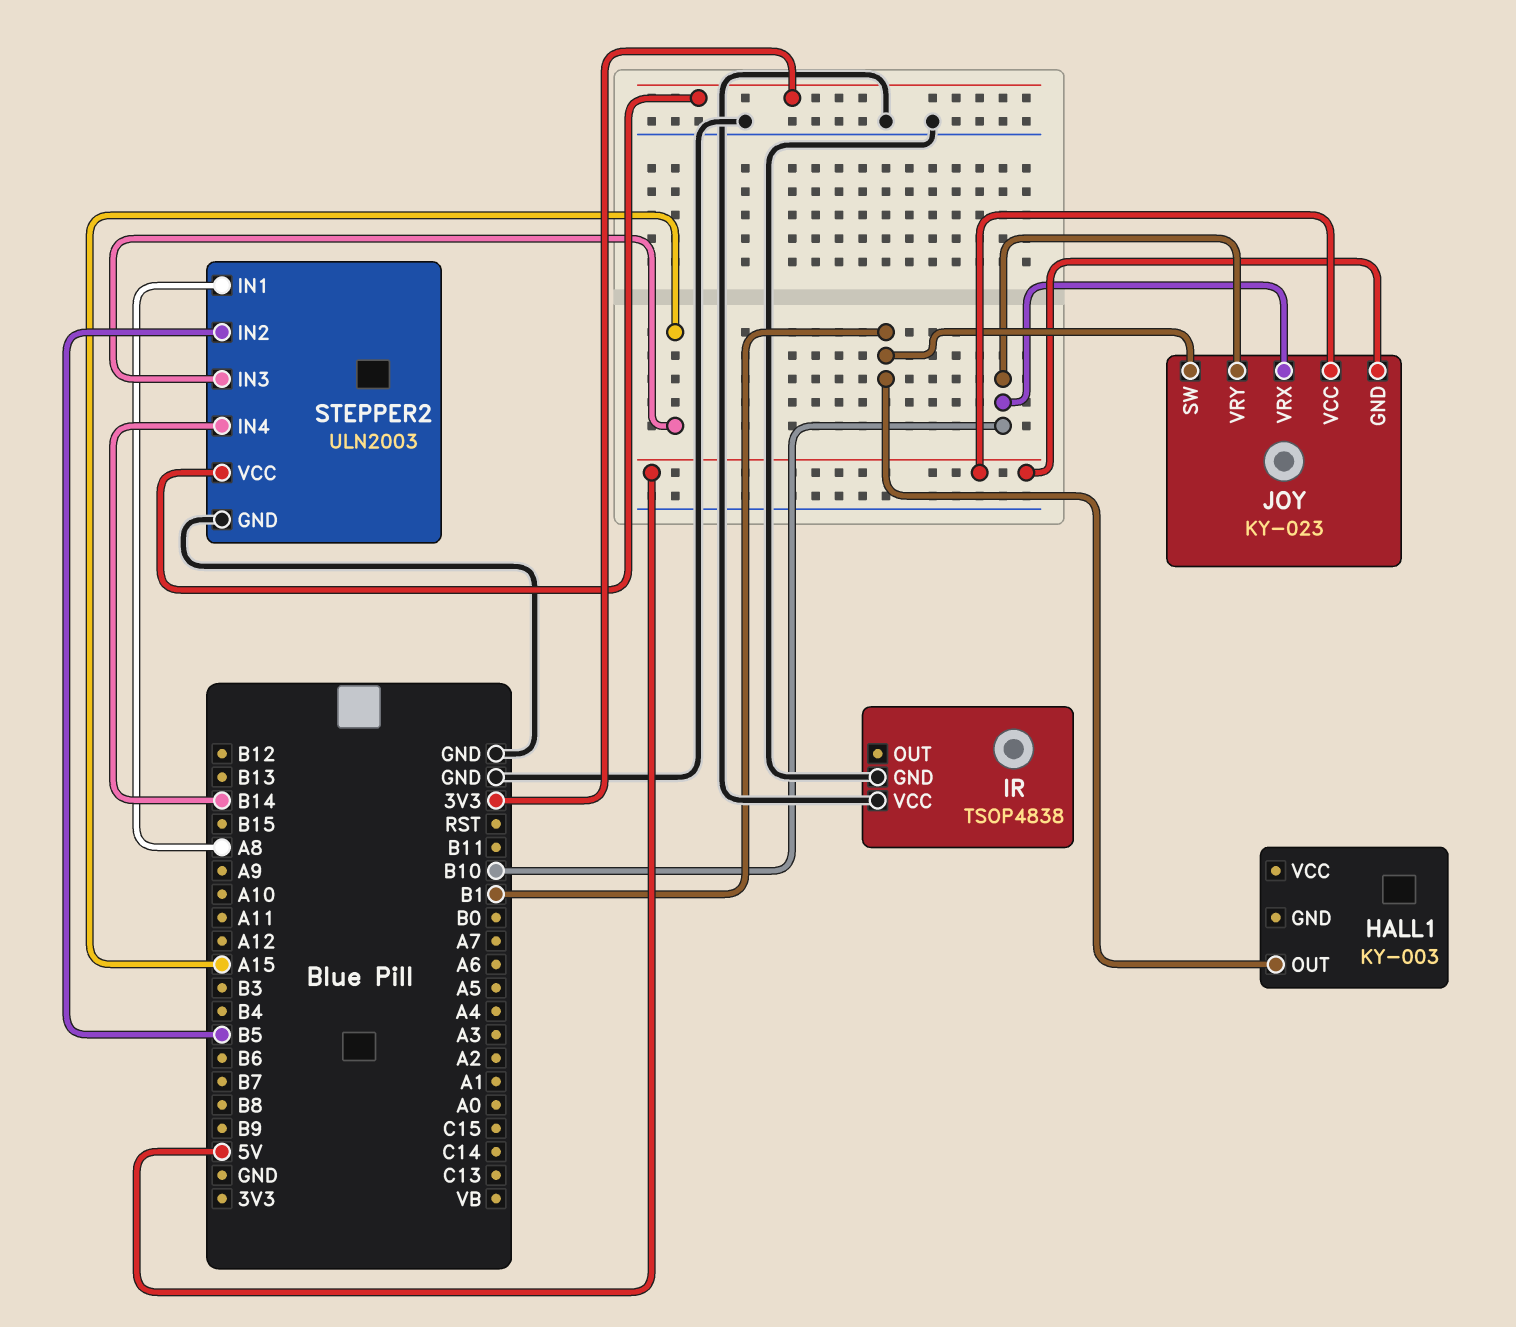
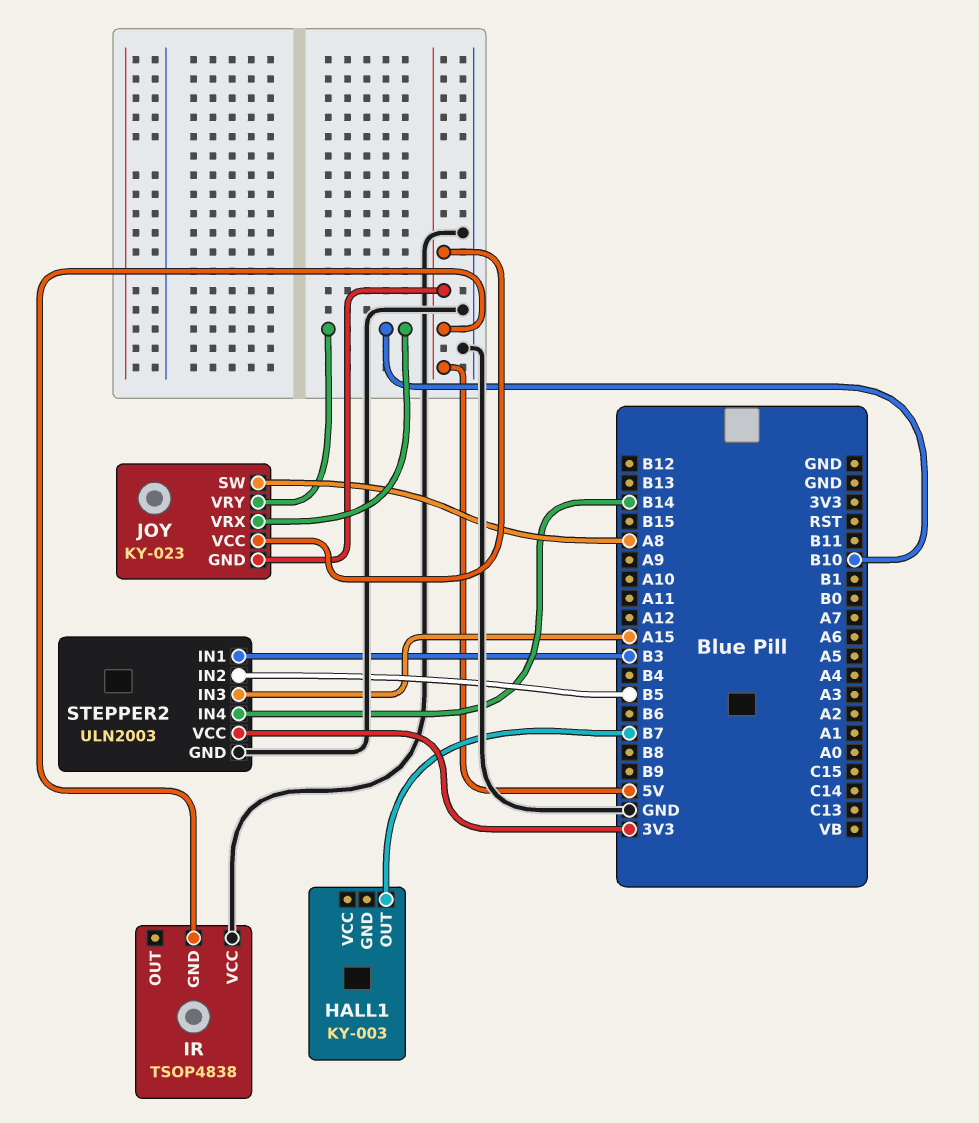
HALL1 pin OUT: B1 -> B7
IR pin GND: GND -> 5V
JOY pin SW: B1 -> A8
STEPPER2 pin IN1: A8 -> B3

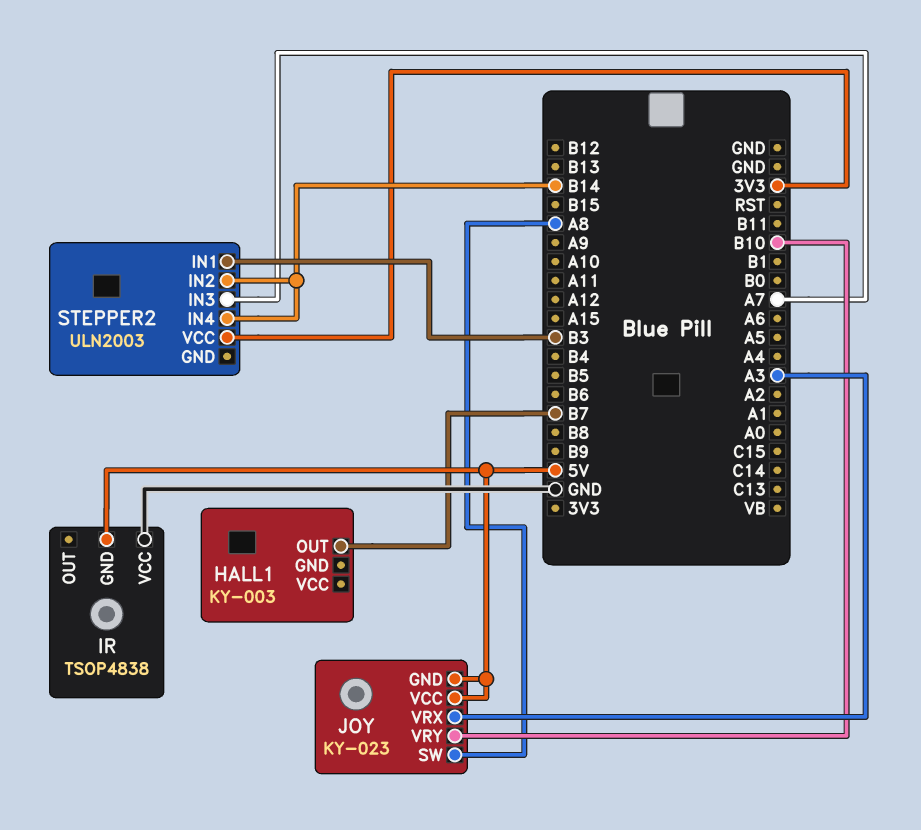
JOY pin VRX: B10 -> A3
STEPPER2 pin GND: GND -> none
STEPPER2 pin IN2: B5 -> B14
STEPPER2 pin IN3: A15 -> A7

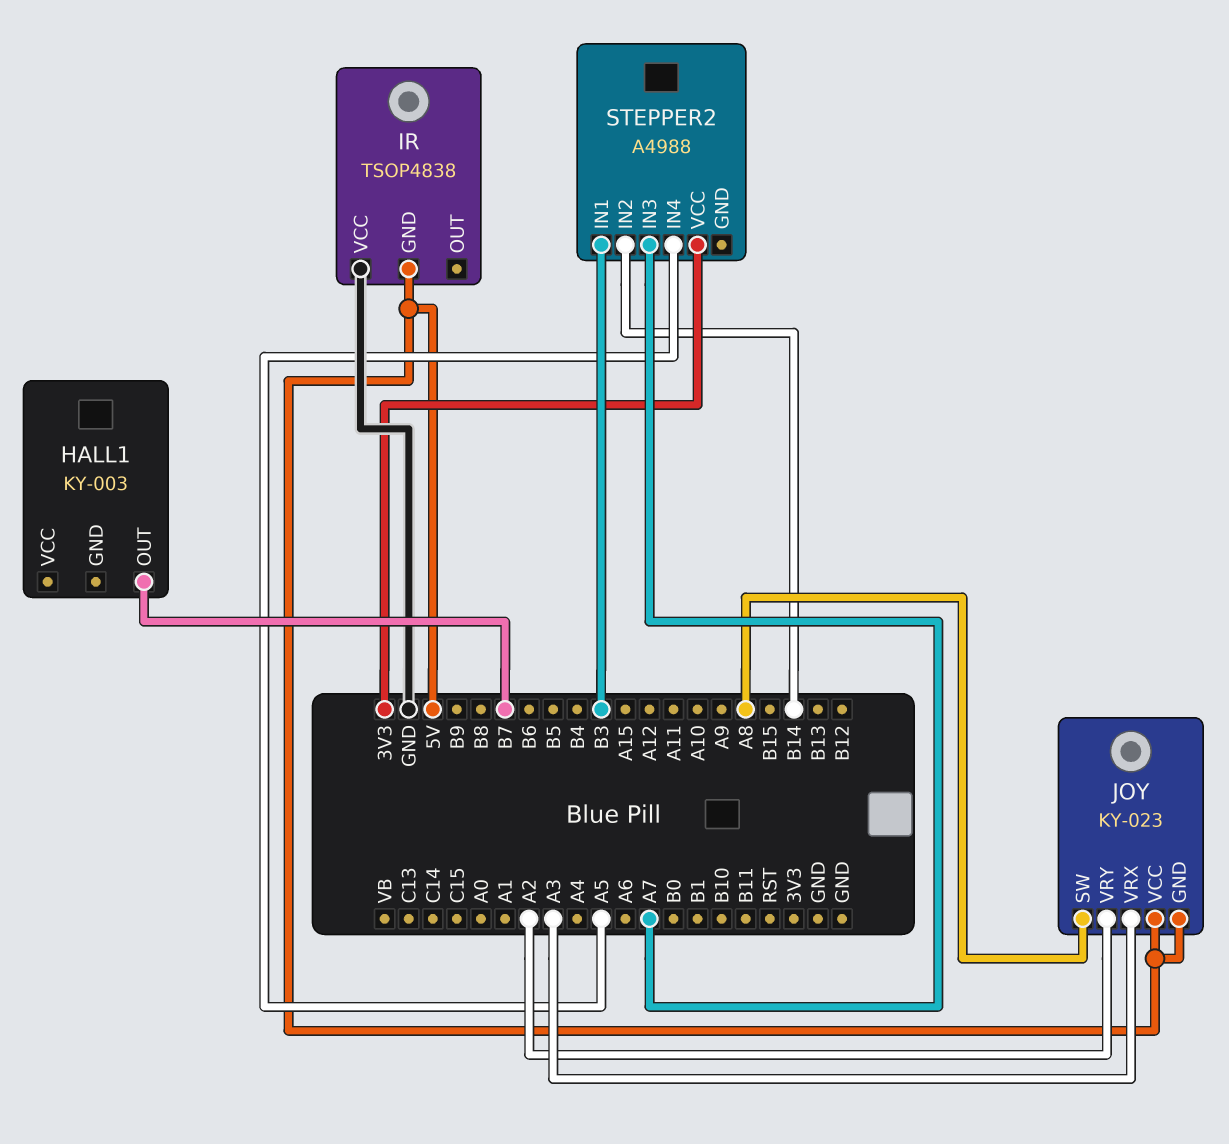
JOY pin VRY: B10 -> A2
STEPPER2: ULN2003 -> A4988
STEPPER2 pin IN4: B14 -> A5

